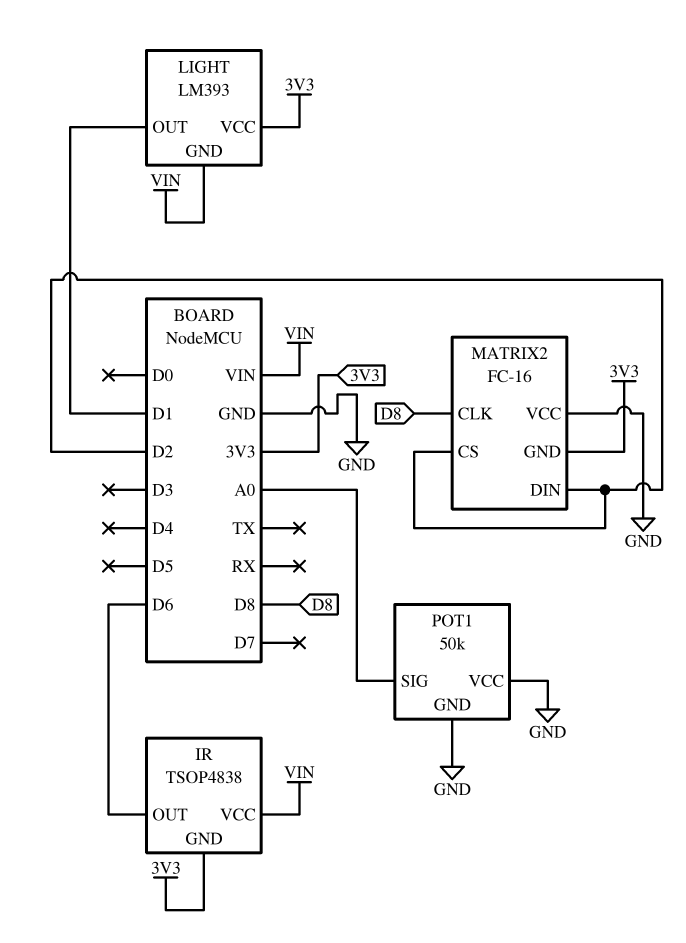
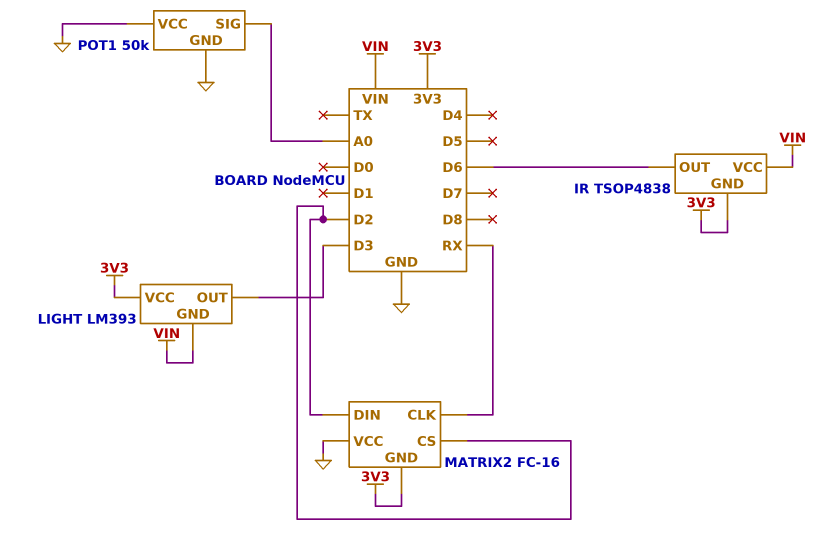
LIGHT pin OUT: D1 -> D3
MATRIX2 pin CLK: D8 -> RX

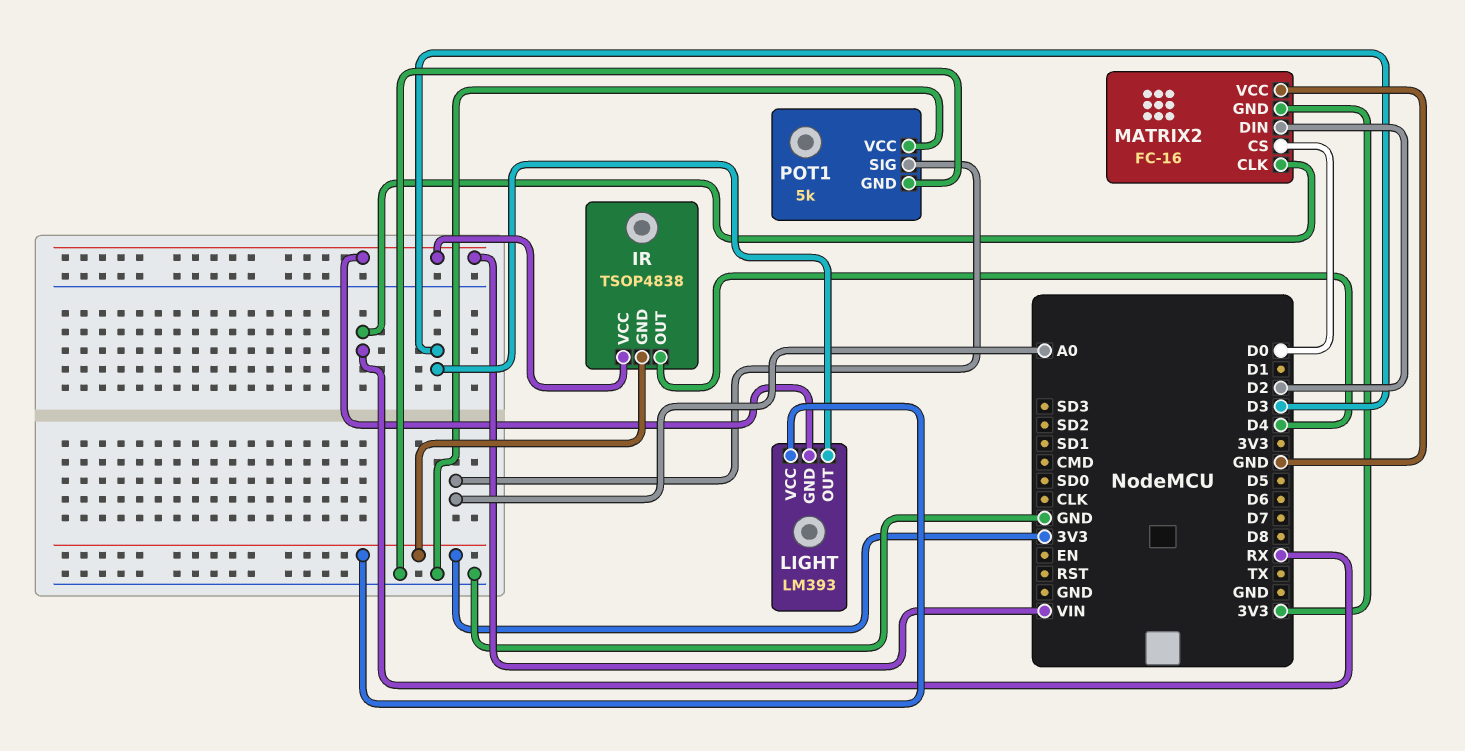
IR pin OUT: D6 -> D4
MATRIX2 pin CS: D2 -> D0
POT1: 50k -> 5k

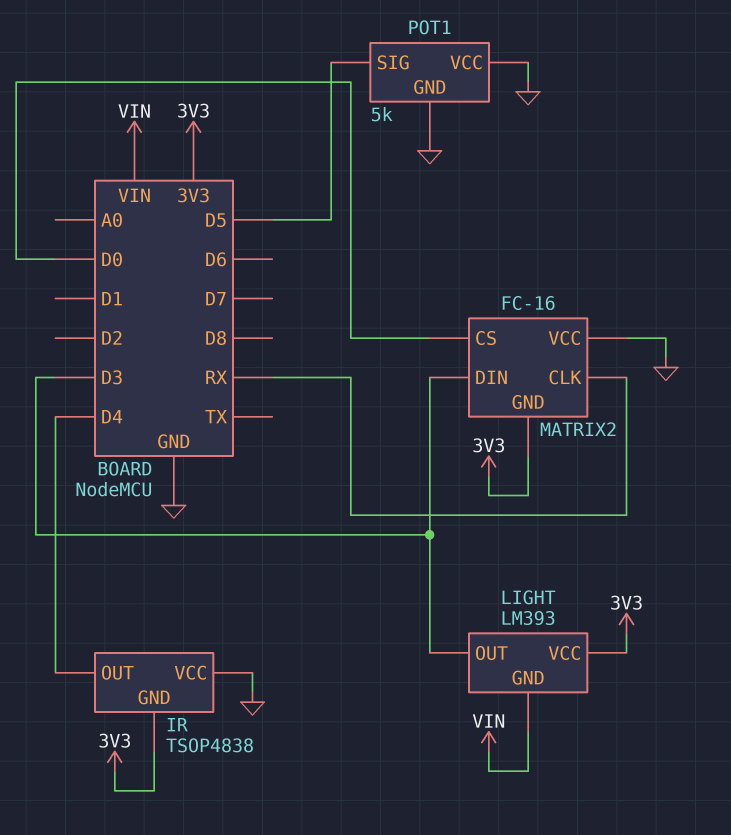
IR pin VCC: VIN -> GND
MATRIX2 pin DIN: D2 -> D3
POT1 pin SIG: A0 -> D5

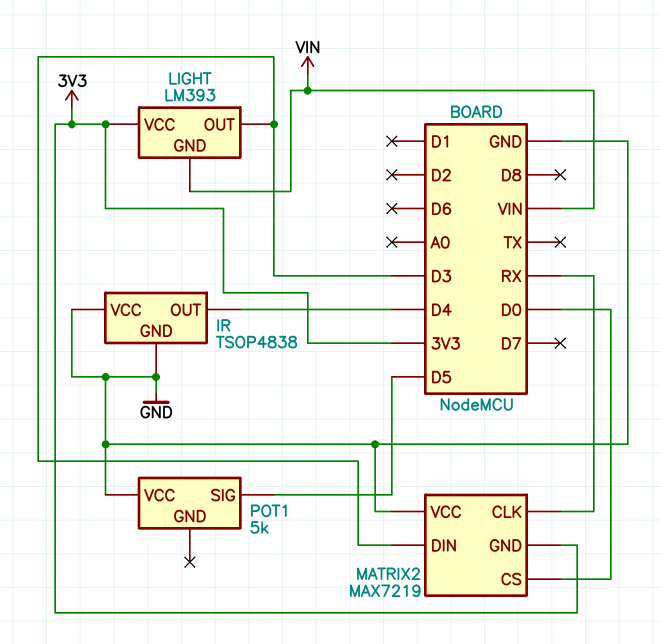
IR pin GND: 3V3 -> GND
MATRIX2: FC-16 -> MAX7219
POT1 pin GND: GND -> none

